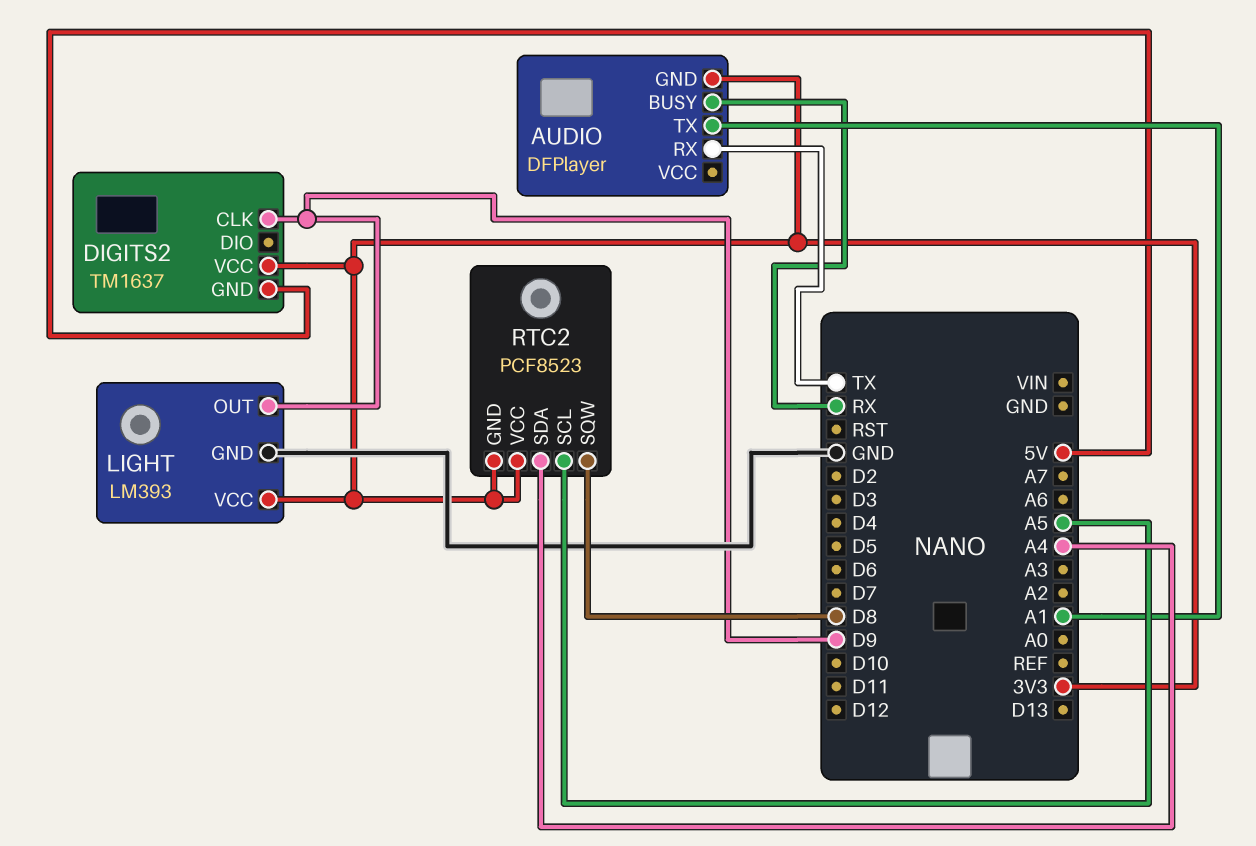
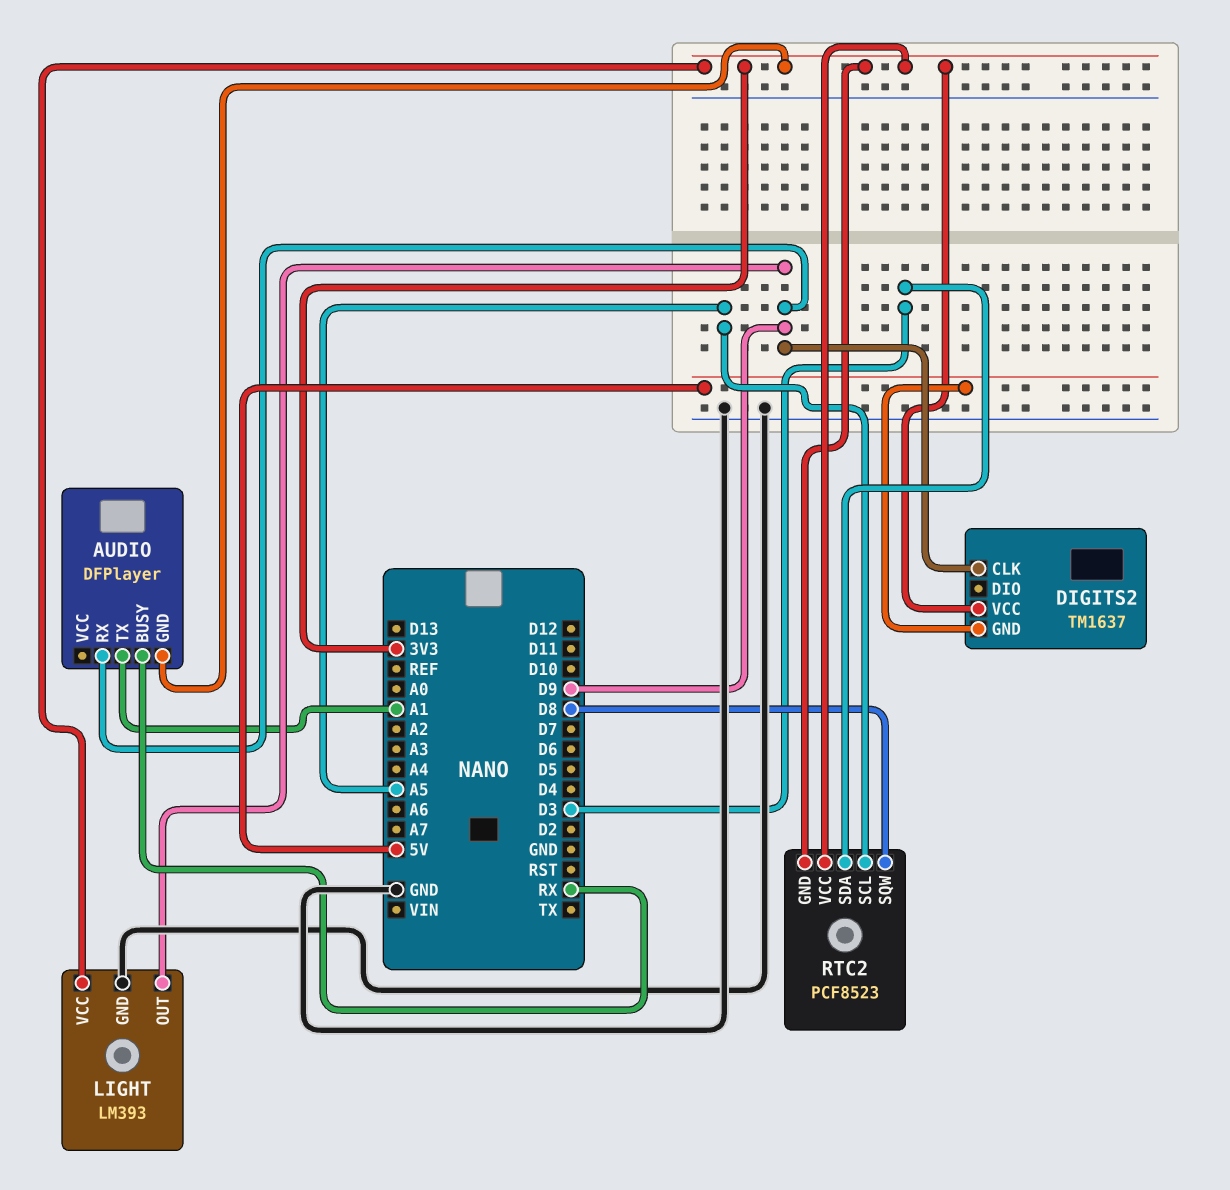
AUDIO pin RX: TX -> D9
RTC2 pin SDA: A4 -> D3

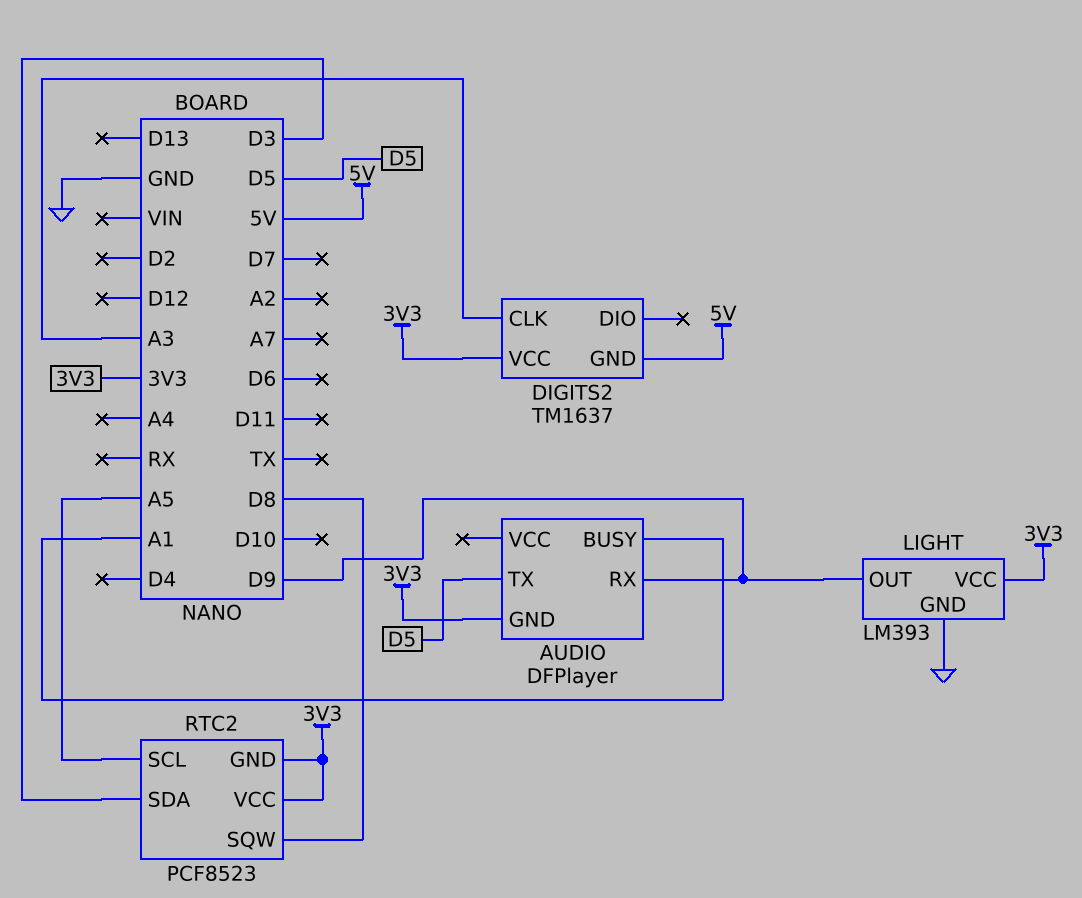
AUDIO pin BUSY: RX -> A1
AUDIO pin TX: A1 -> D5
DIGITS2 pin CLK: D9 -> A3

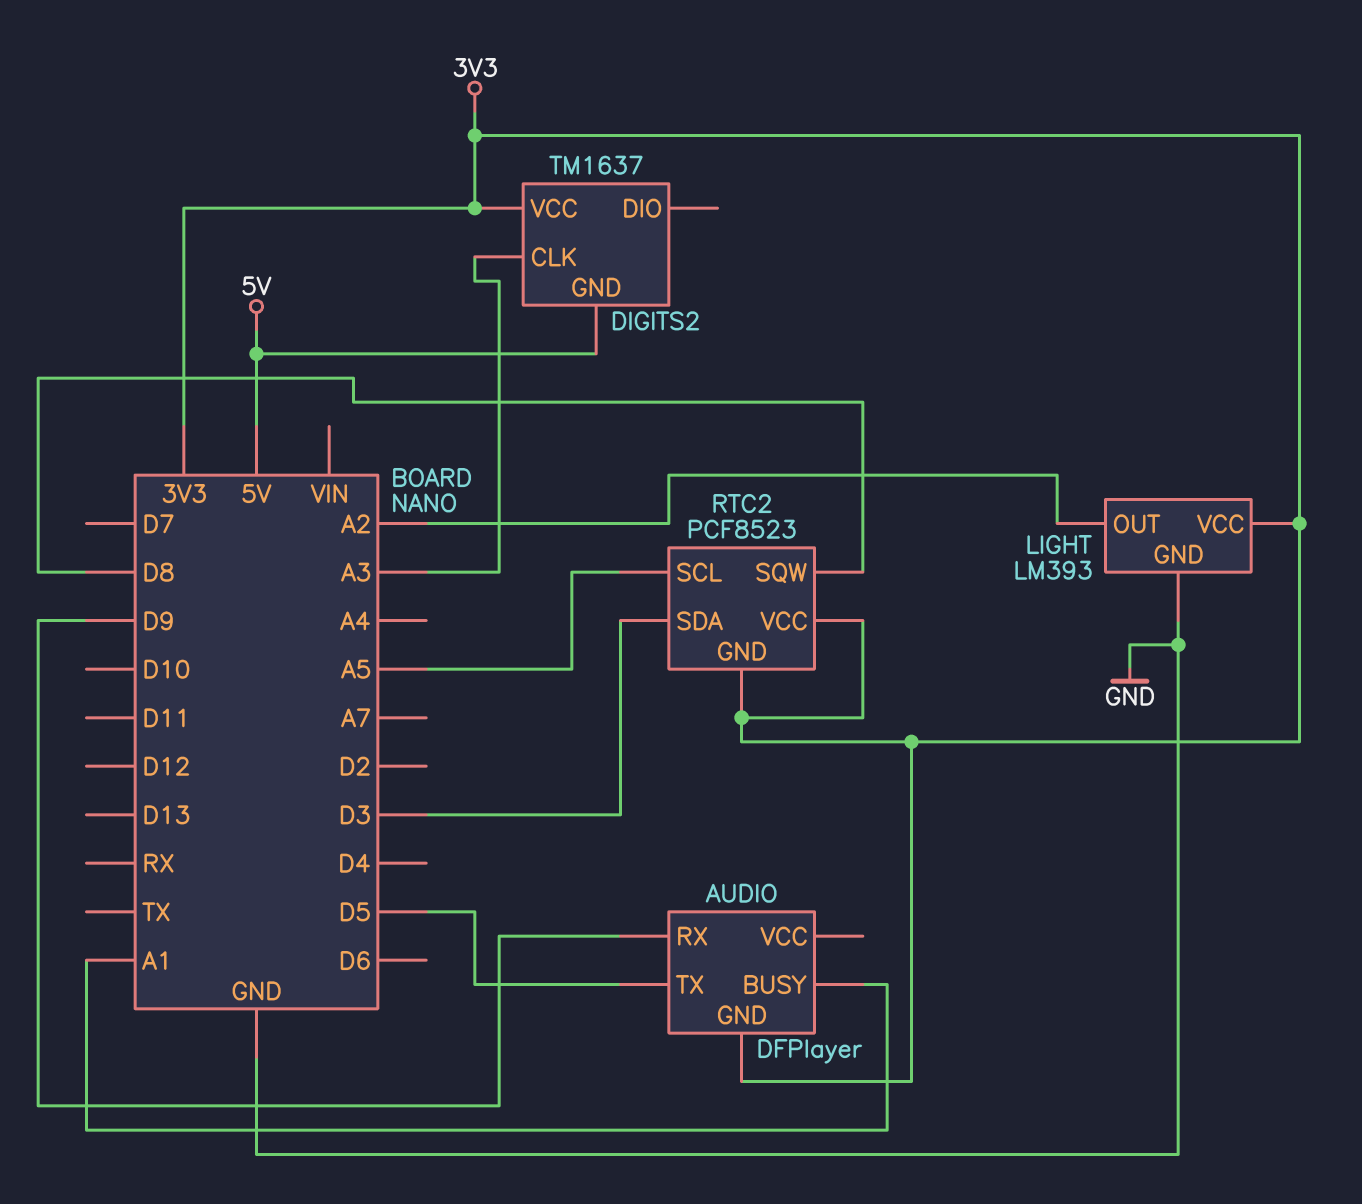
LIGHT pin OUT: D9 -> A2

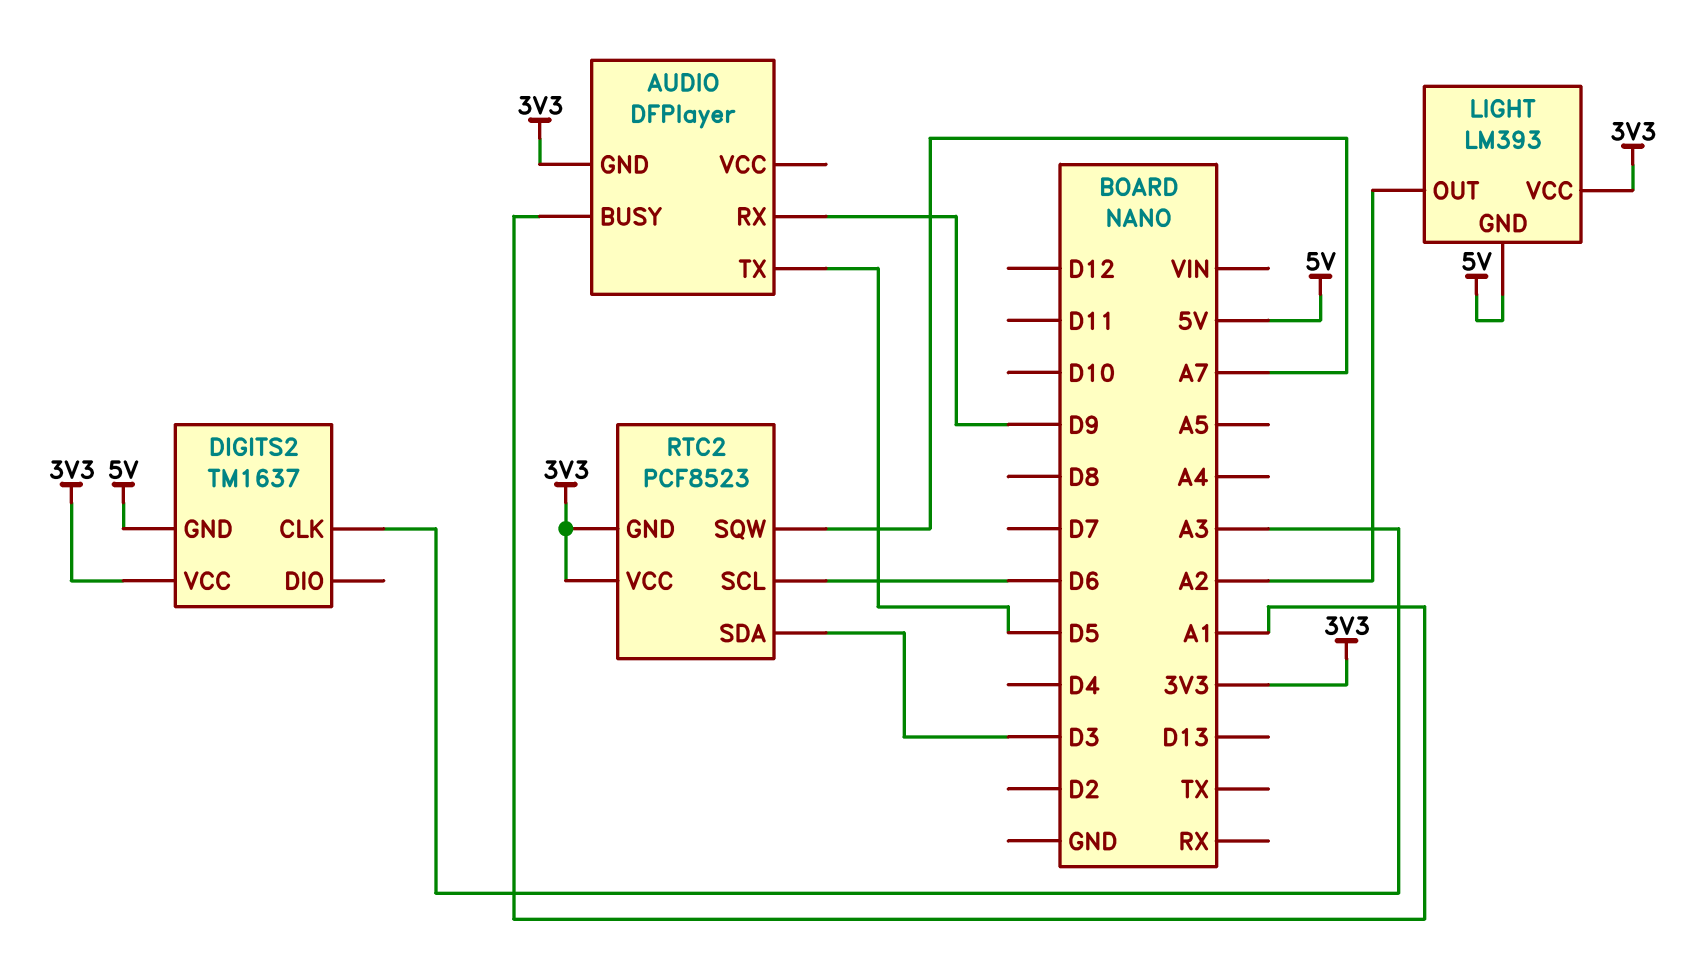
LIGHT pin GND: GND -> 5V
RTC2 pin SCL: A5 -> D6
RTC2 pin SQW: D8 -> A7

